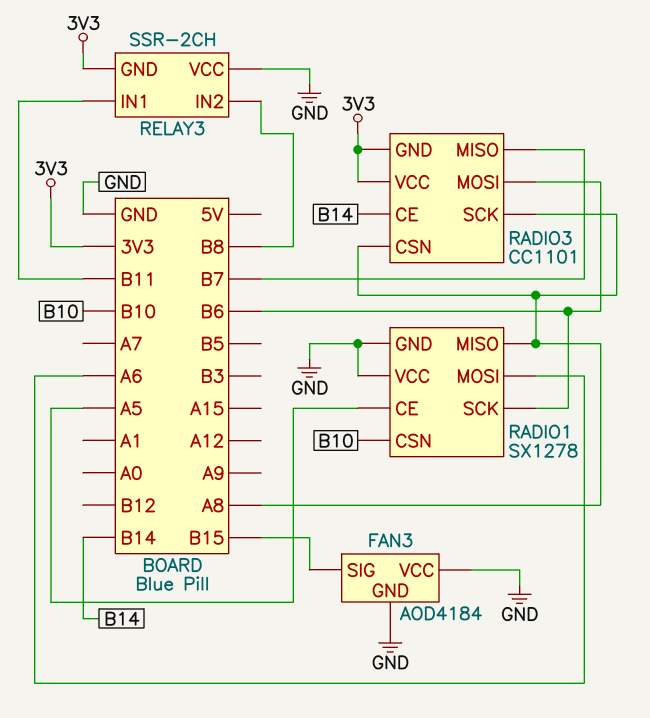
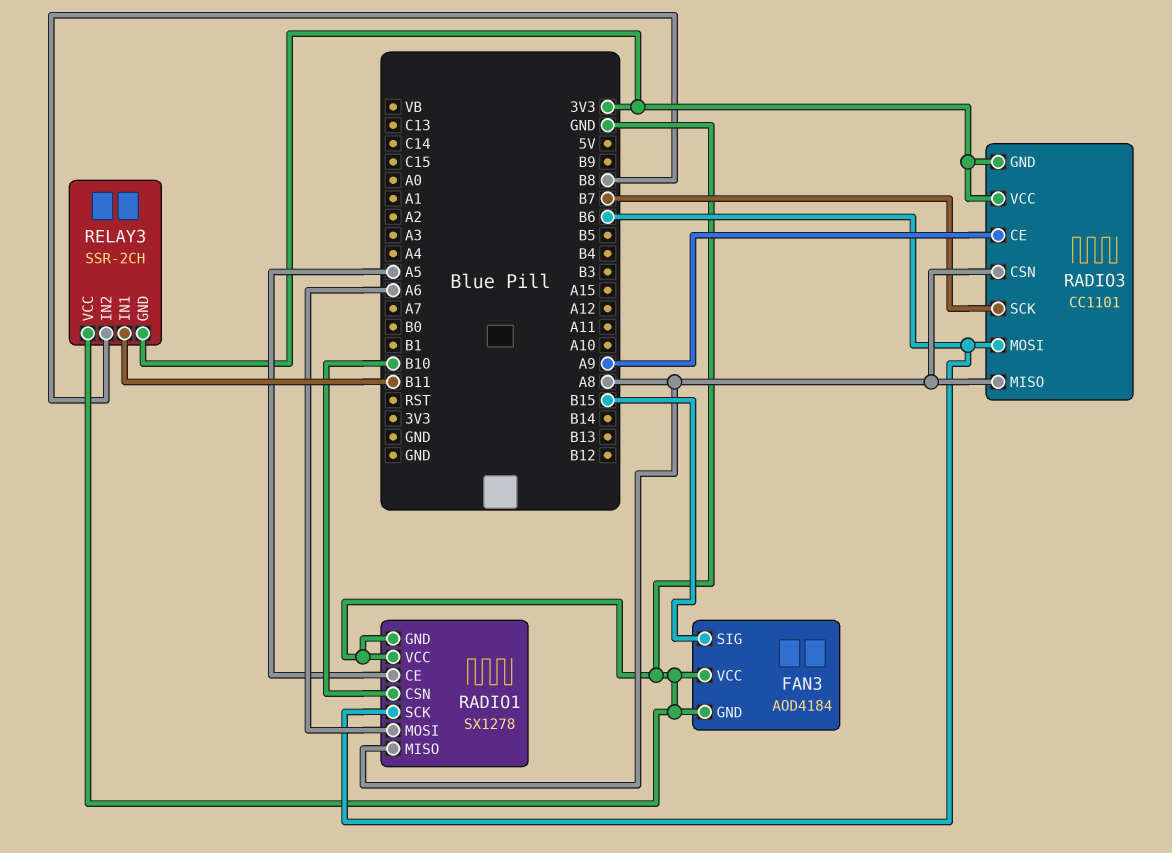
RADIO3 pin CE: B14 -> A9
RADIO3 pin MISO: B7 -> A8
RADIO3 pin SCK: A8 -> B7

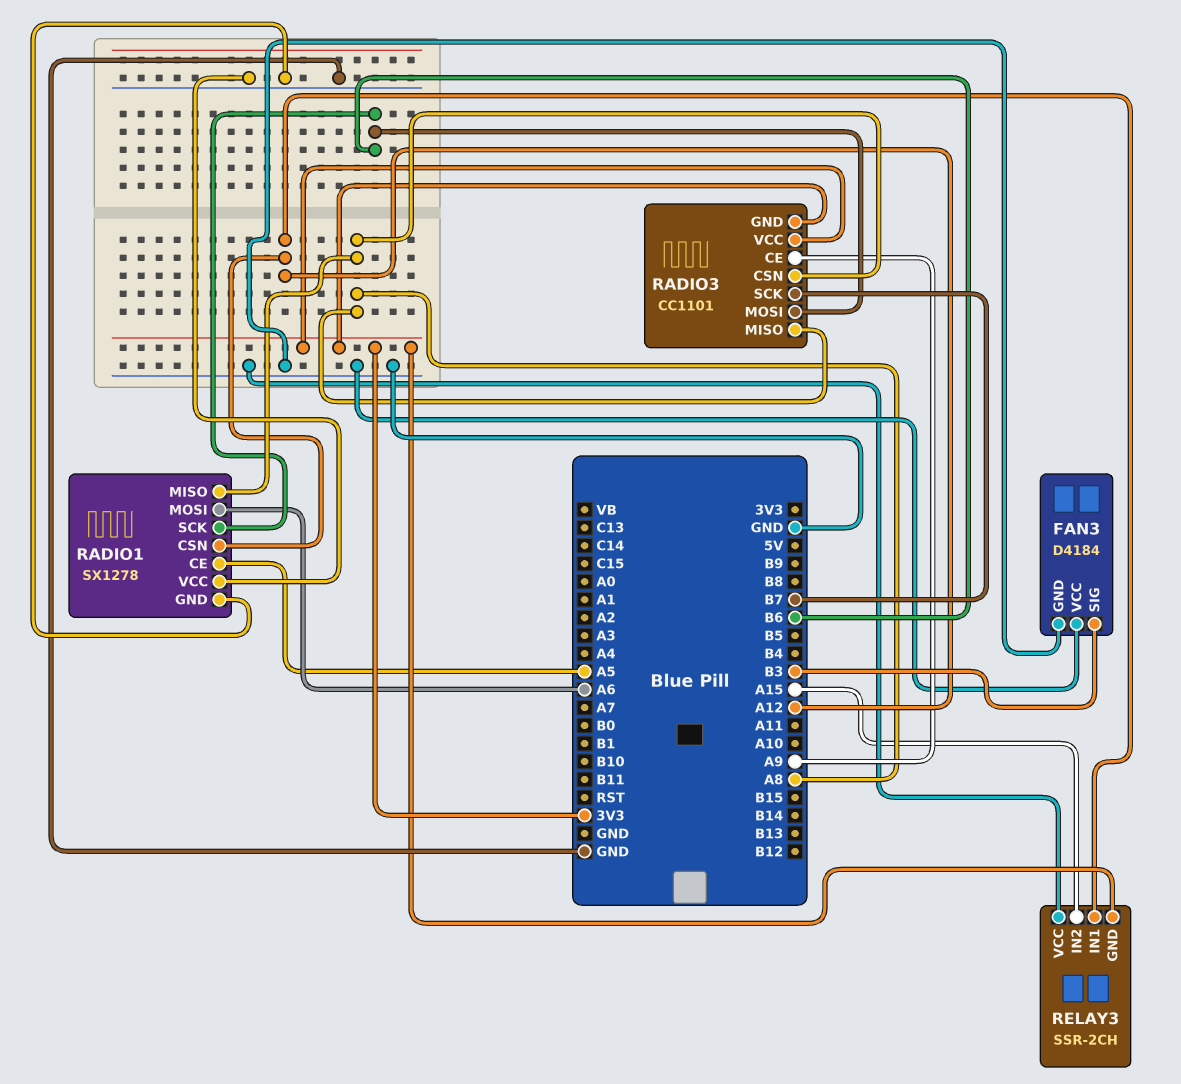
FAN3: AOD4184 -> D4184
FAN3 pin SIG: B15 -> B3
RADIO1 pin CSN: B10 -> A12
RELAY3 pin IN1: B11 -> A12
RELAY3 pin IN2: B8 -> A15

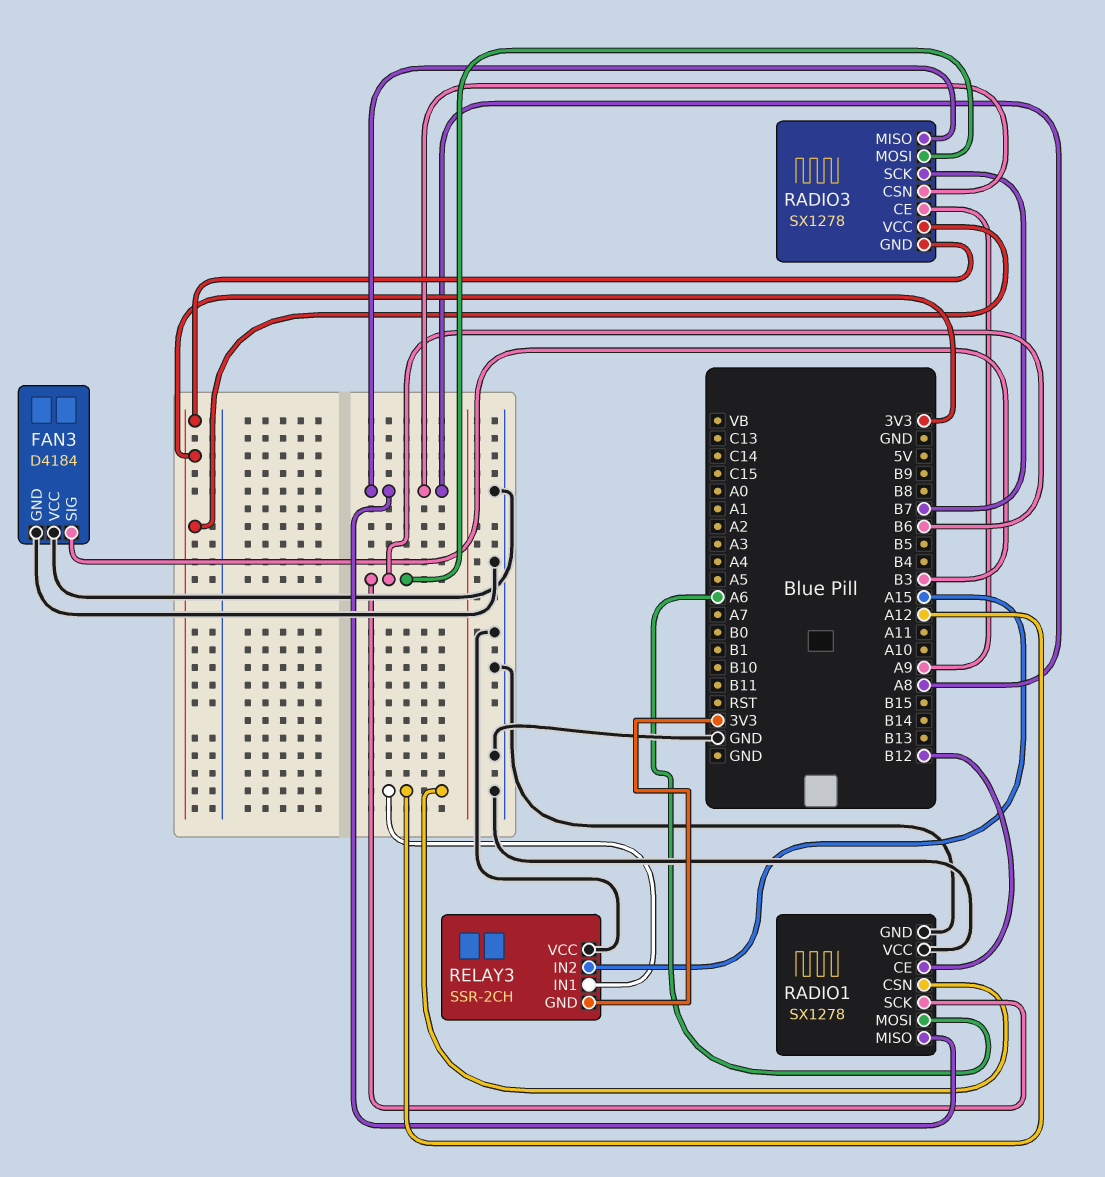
RADIO1 pin CE: A5 -> B12
RADIO3: CC1101 -> SX1278

